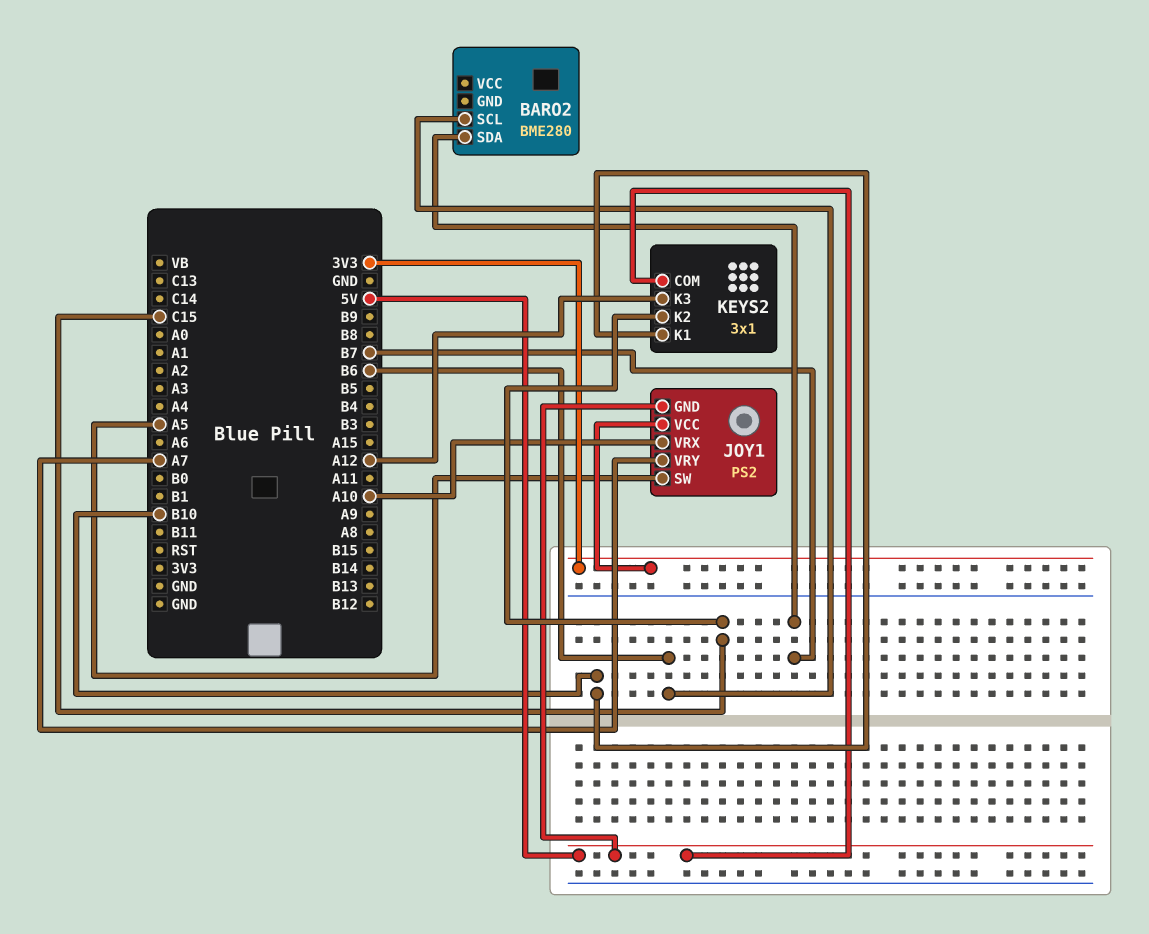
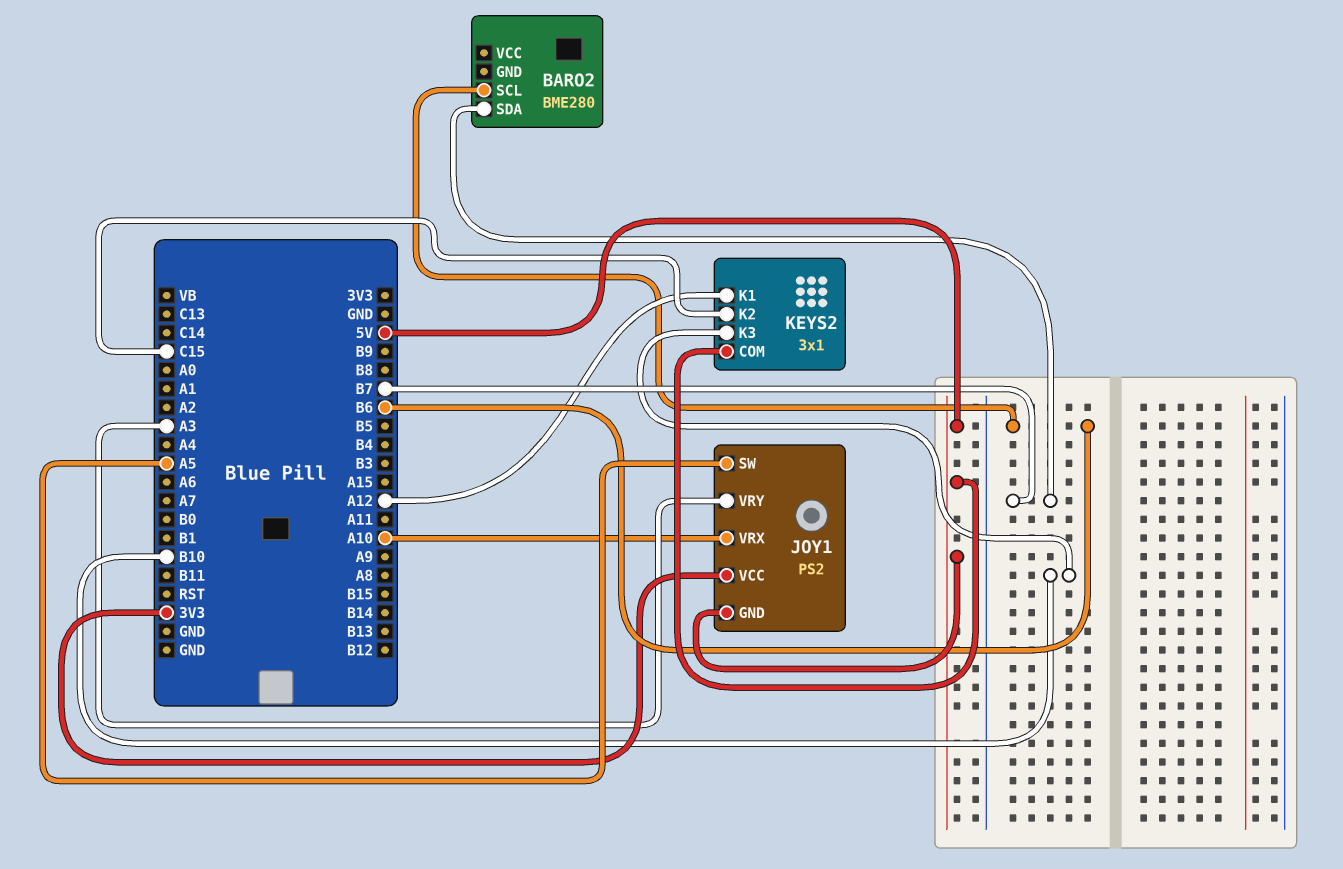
JOY1 pin VRY: A7 -> A3
KEYS2 pin K1: B10 -> A12
KEYS2 pin K3: A12 -> B10

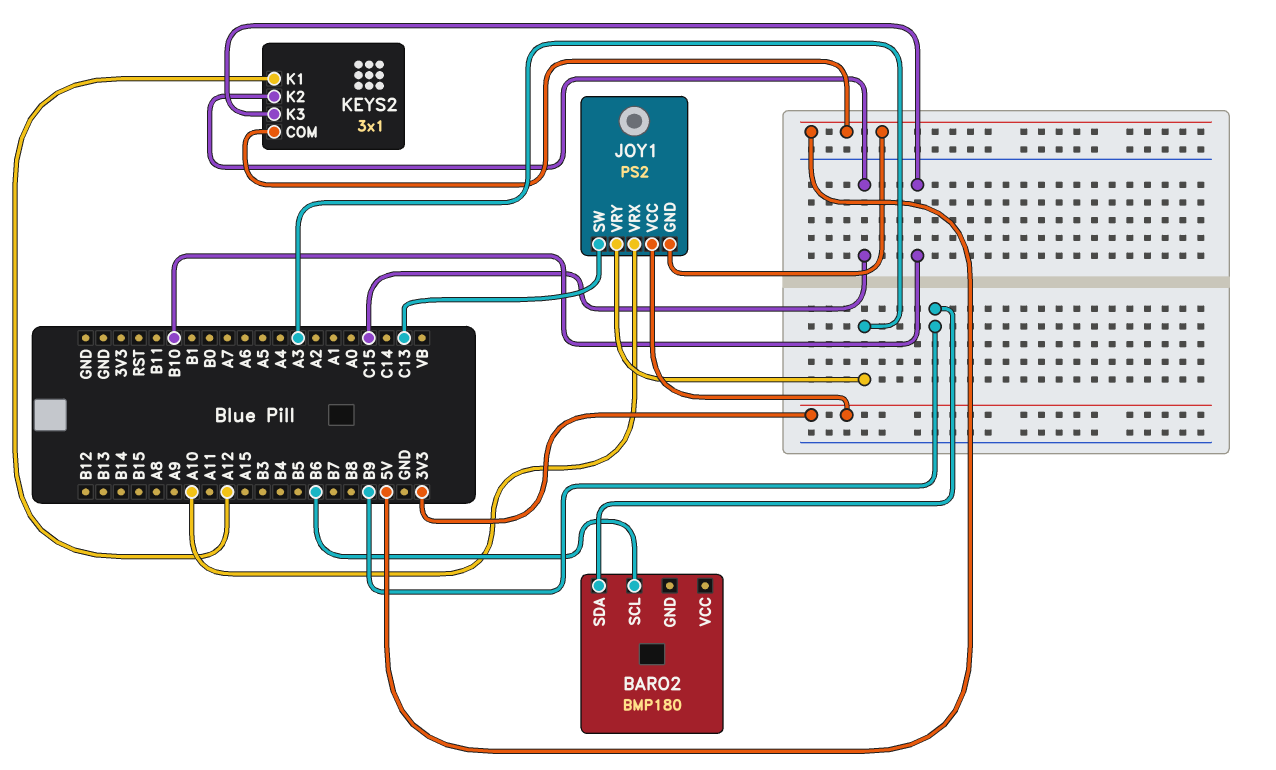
BARO2: BME280 -> BMP180
BARO2 pin SDA: B7 -> B9
JOY1 pin SW: A5 -> C13

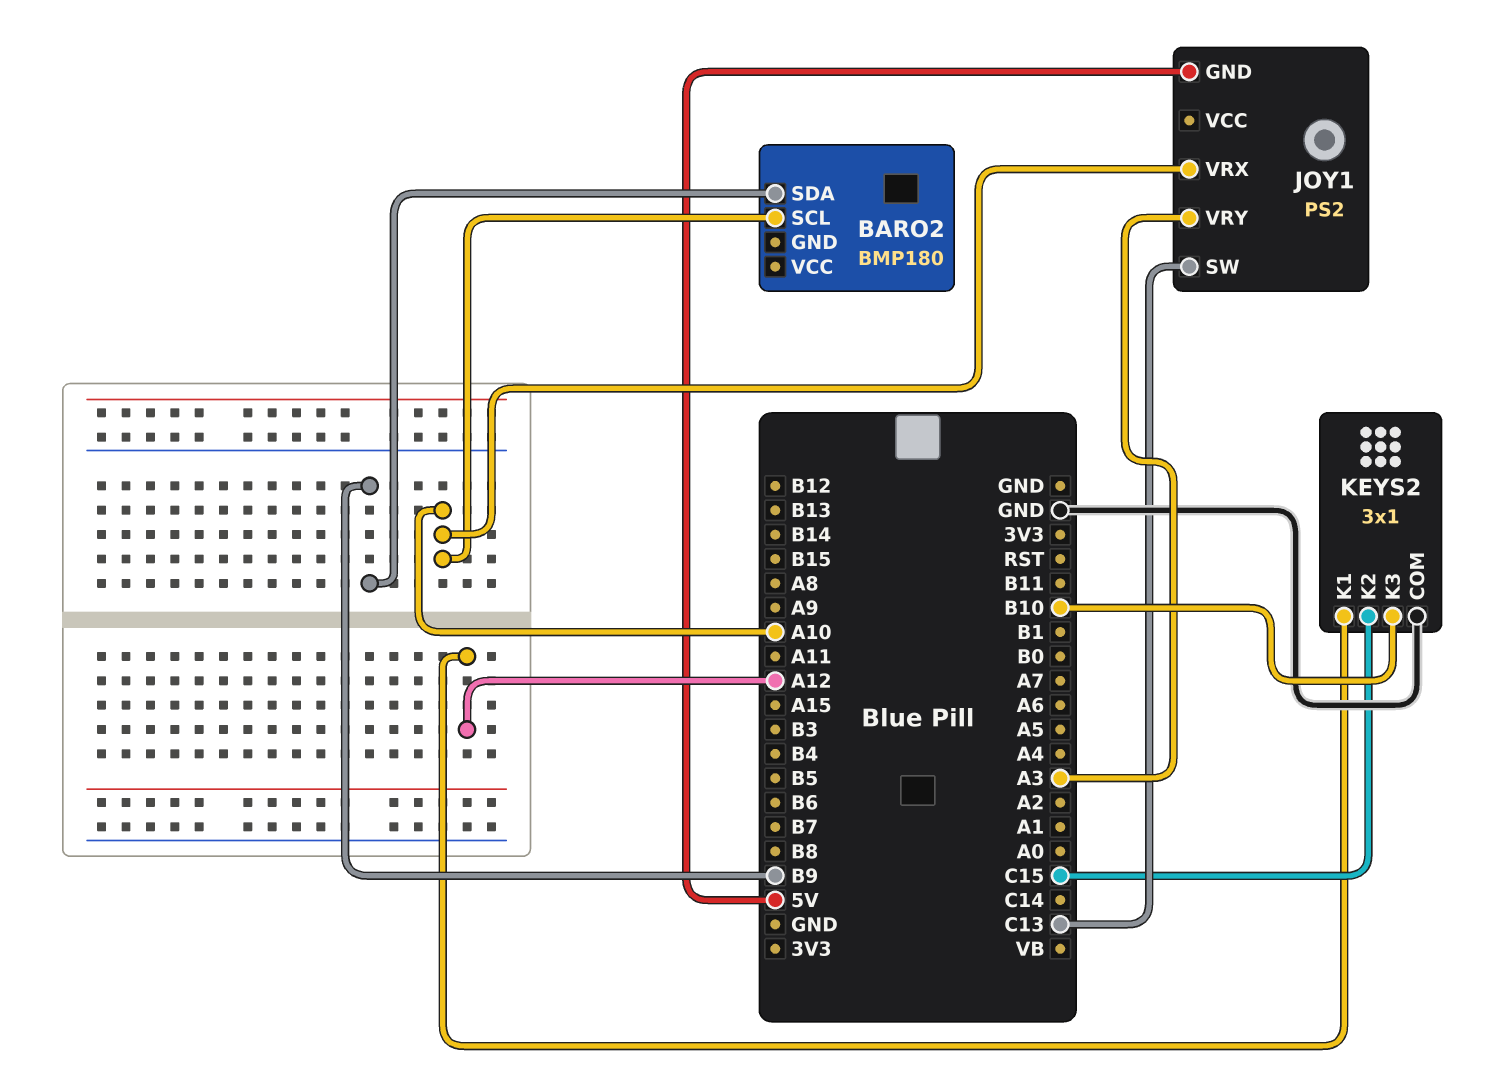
BARO2 pin SCL: B6 -> A10
JOY1 pin VCC: 3V3 -> none
KEYS2 pin COM: 5V -> GND

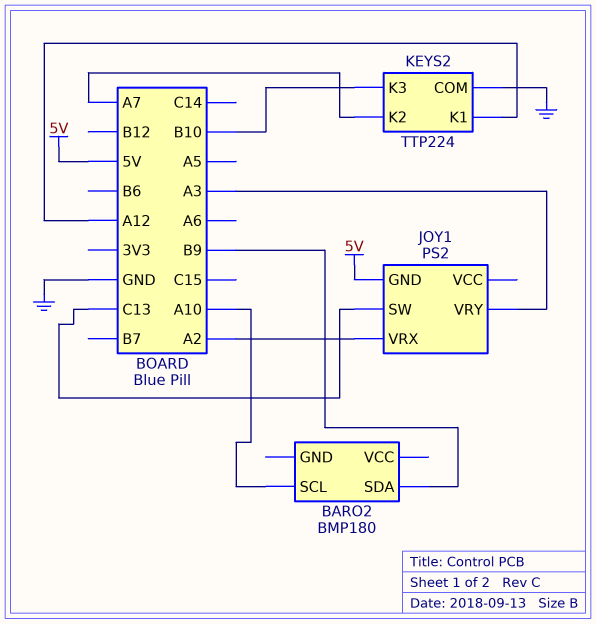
JOY1 pin VRX: A10 -> A2
KEYS2: 3x1 -> TTP224
KEYS2 pin K2: C15 -> A7

